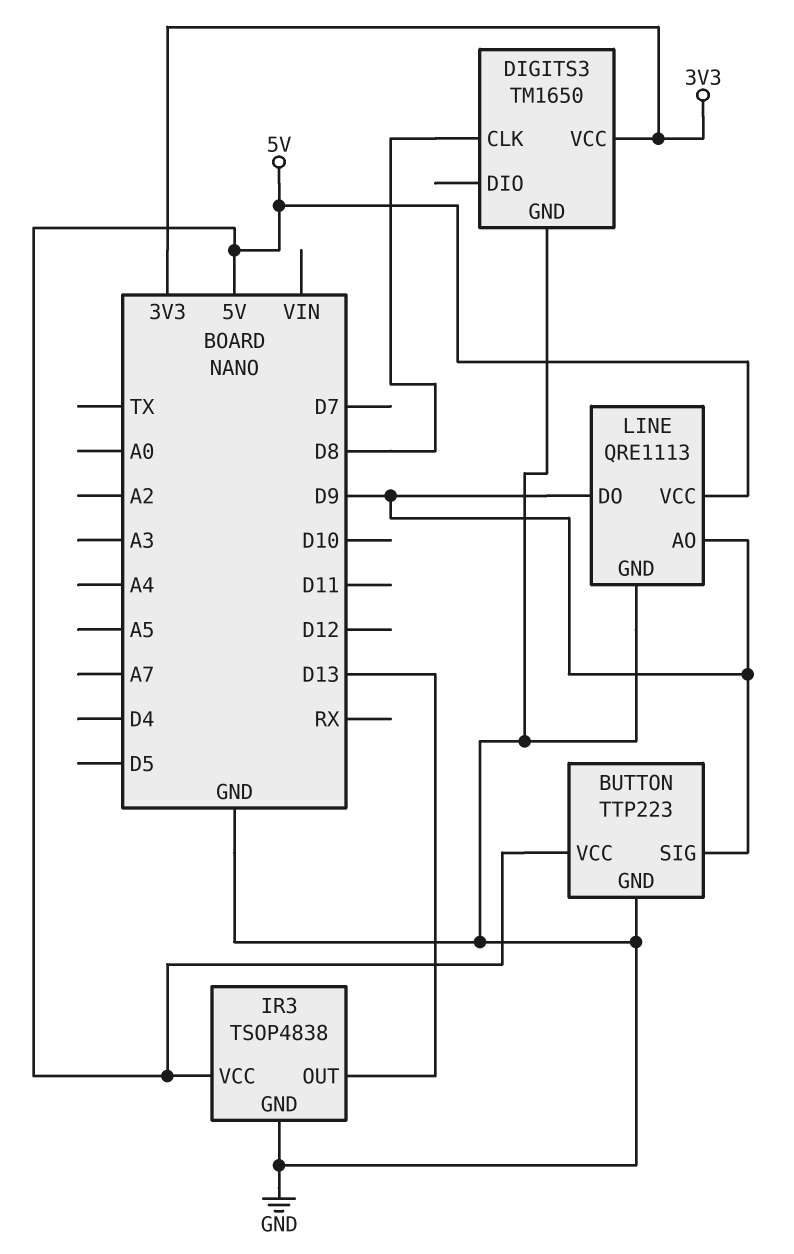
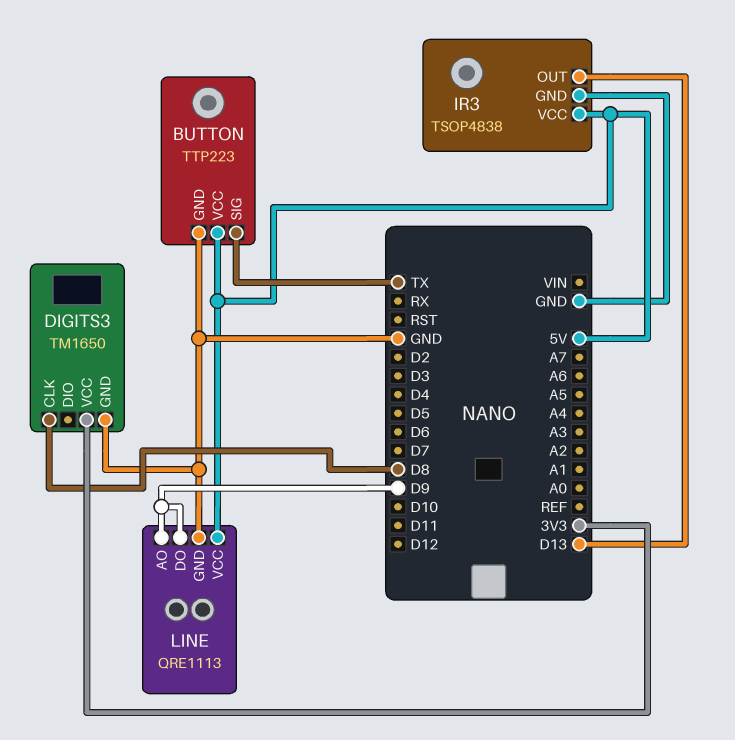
BUTTON pin SIG: D9 -> TX

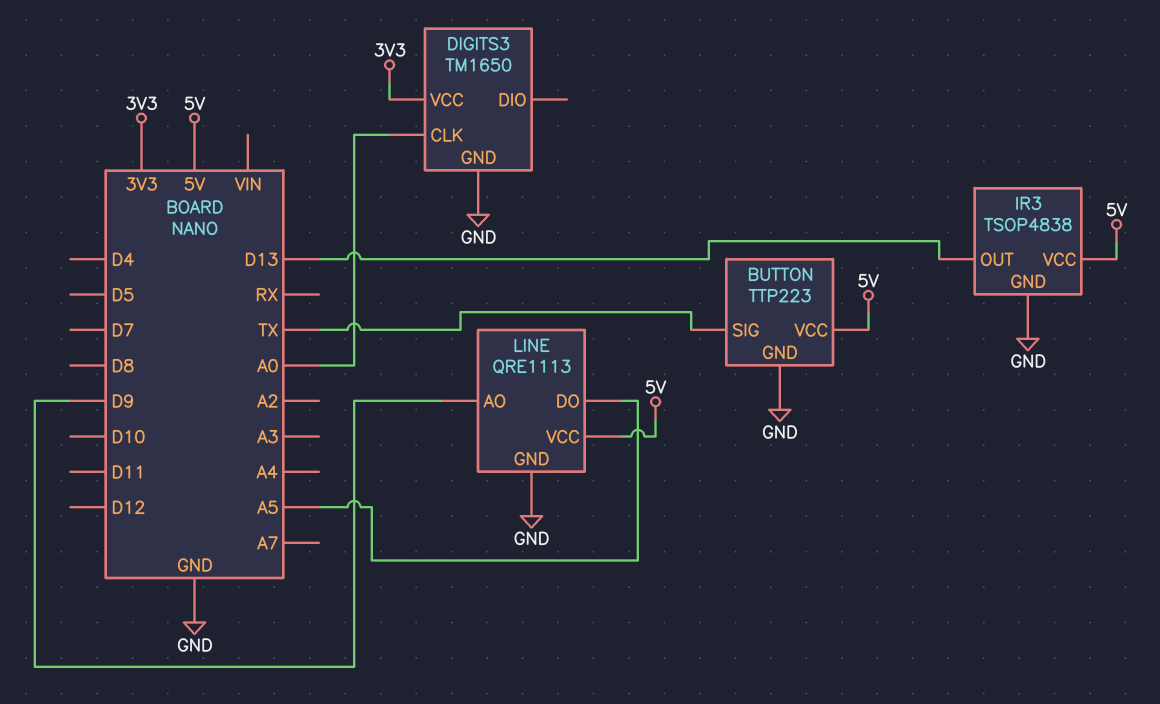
DIGITS3 pin CLK: D8 -> A0
LINE pin DO: D9 -> A5

